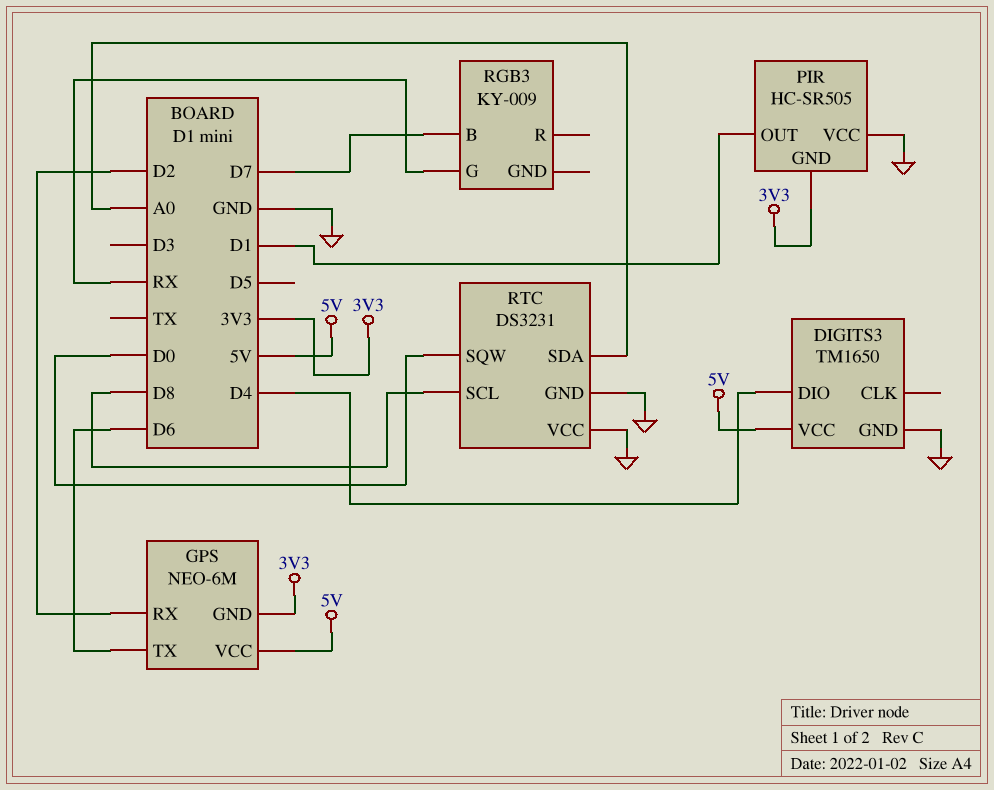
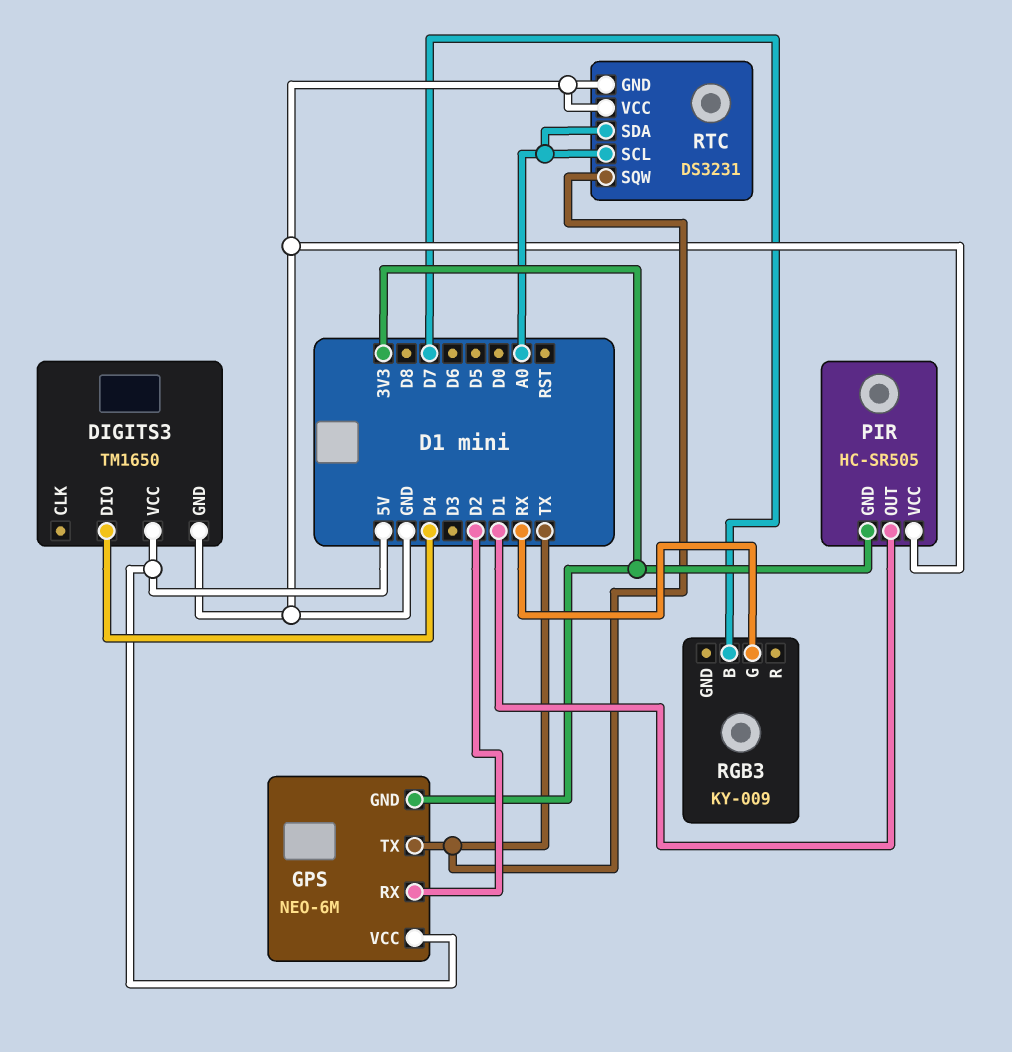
GPS pin TX: D6 -> TX
RTC pin SCL: D8 -> A0
RTC pin SQW: D0 -> TX

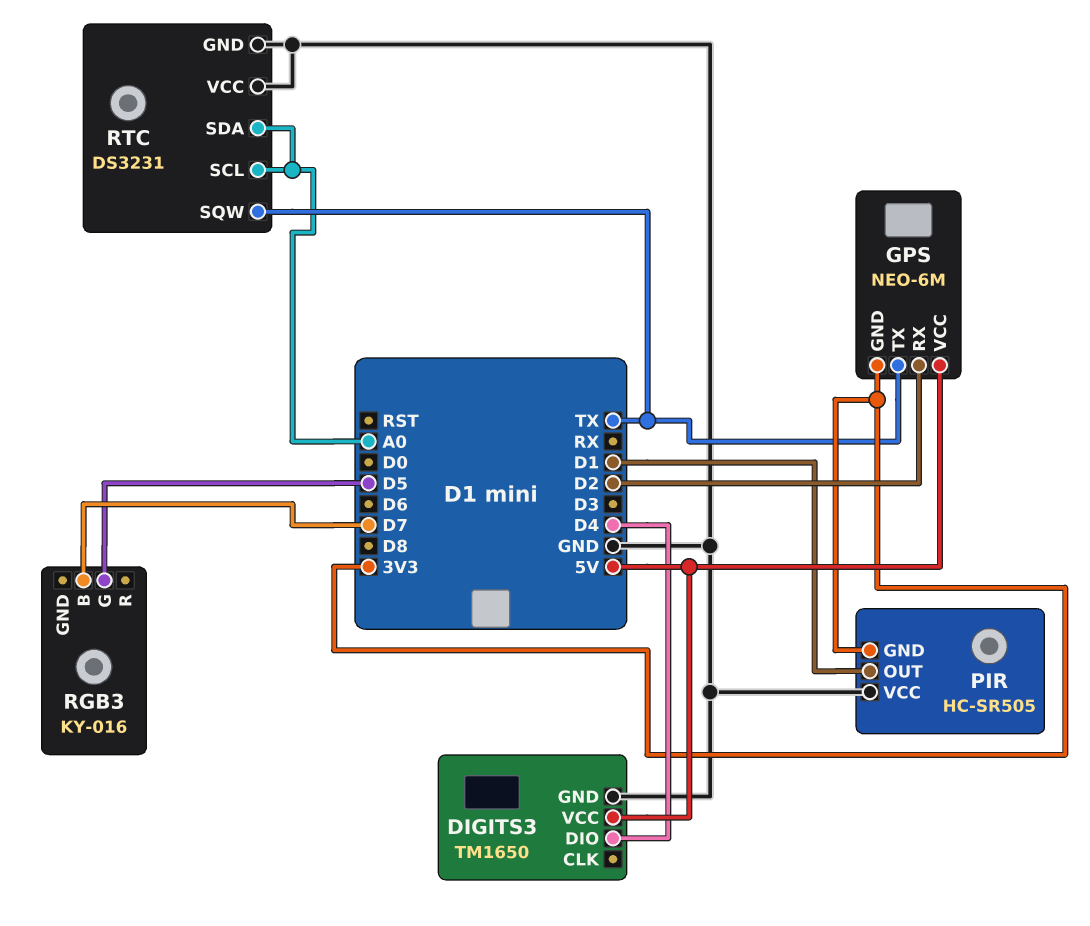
RGB3: KY-009 -> KY-016
RGB3 pin G: RX -> D5

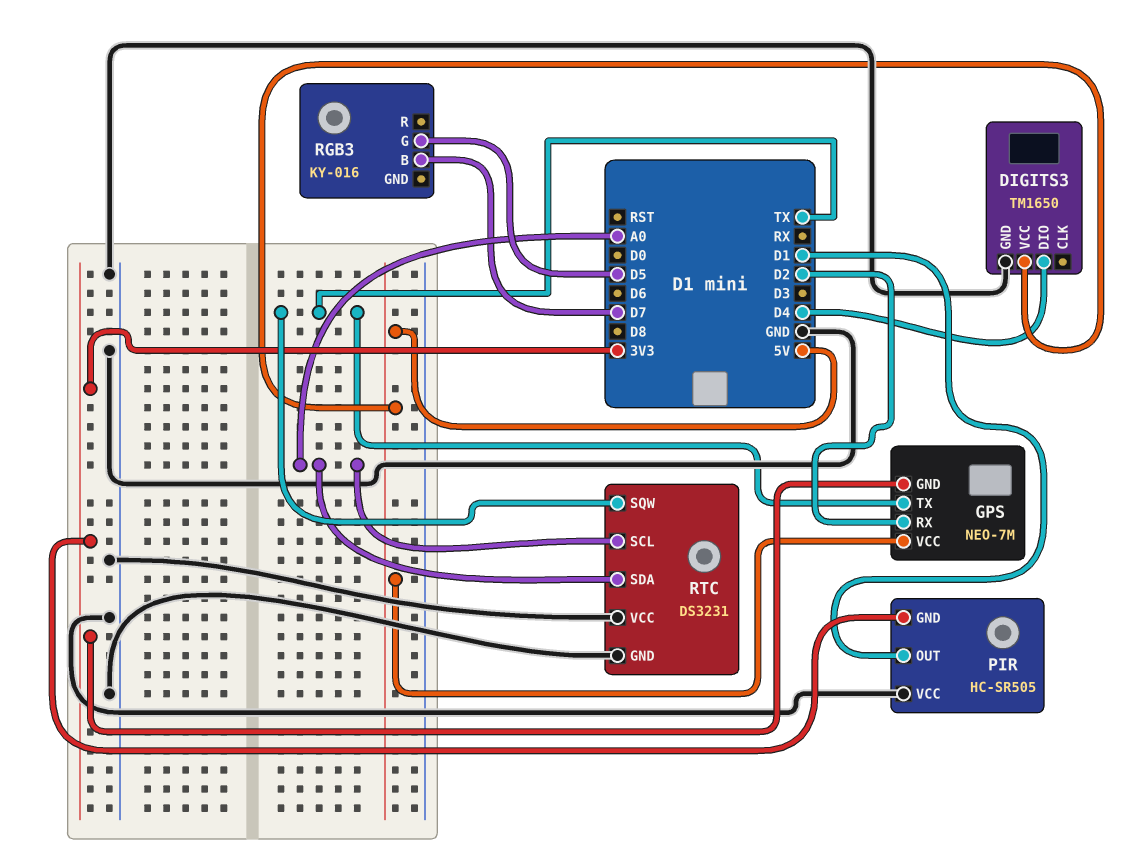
GPS: NEO-6M -> NEO-7M

